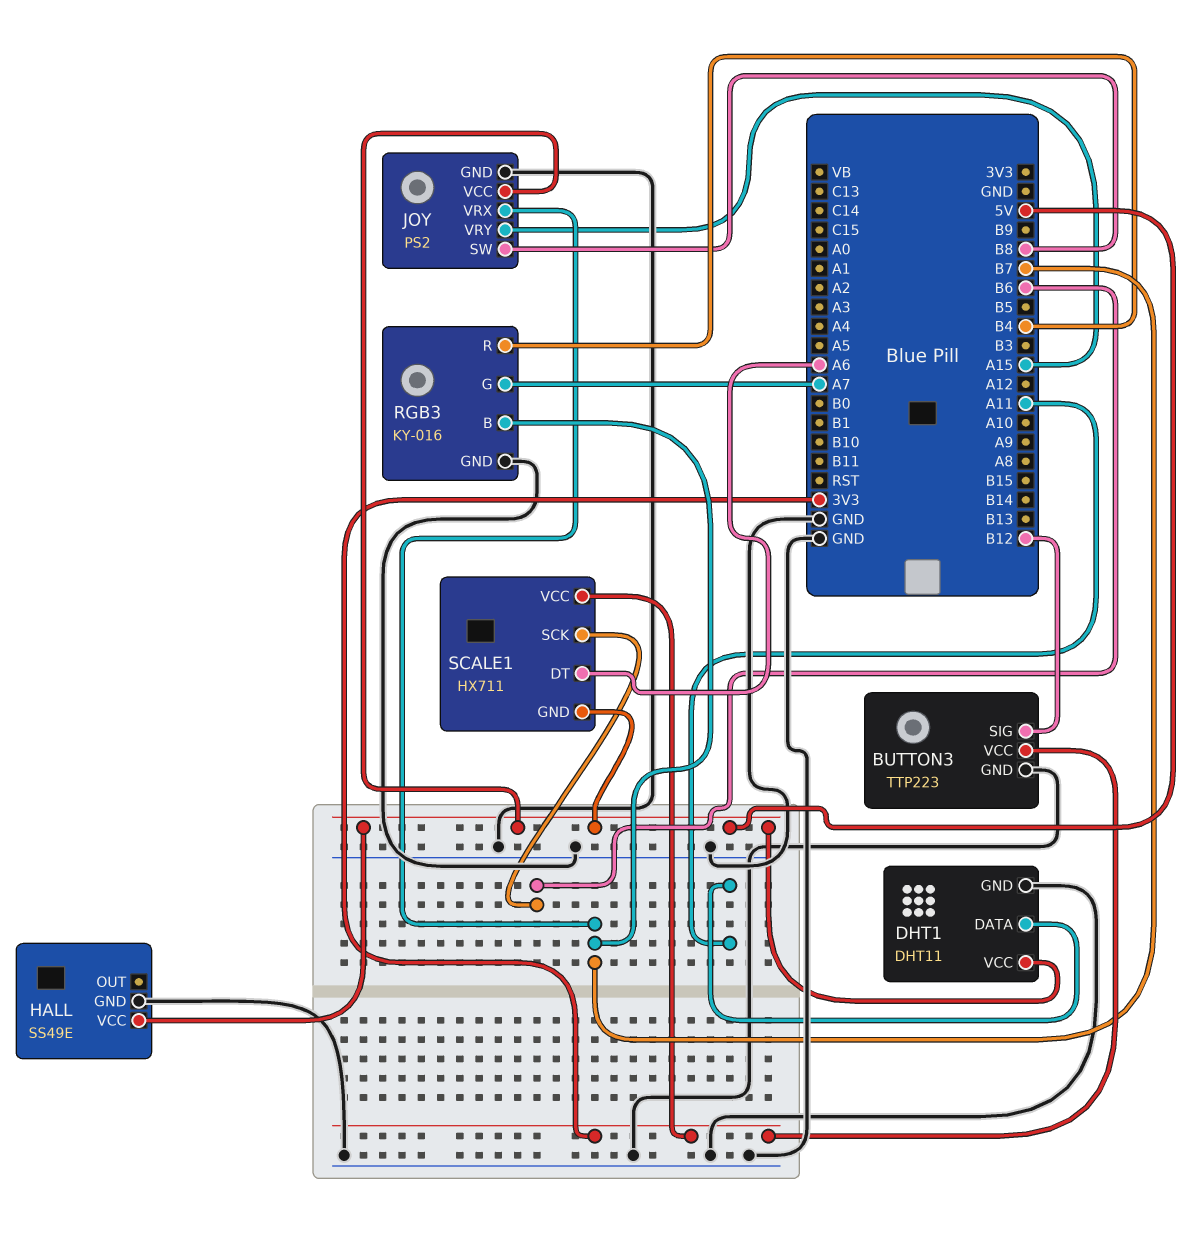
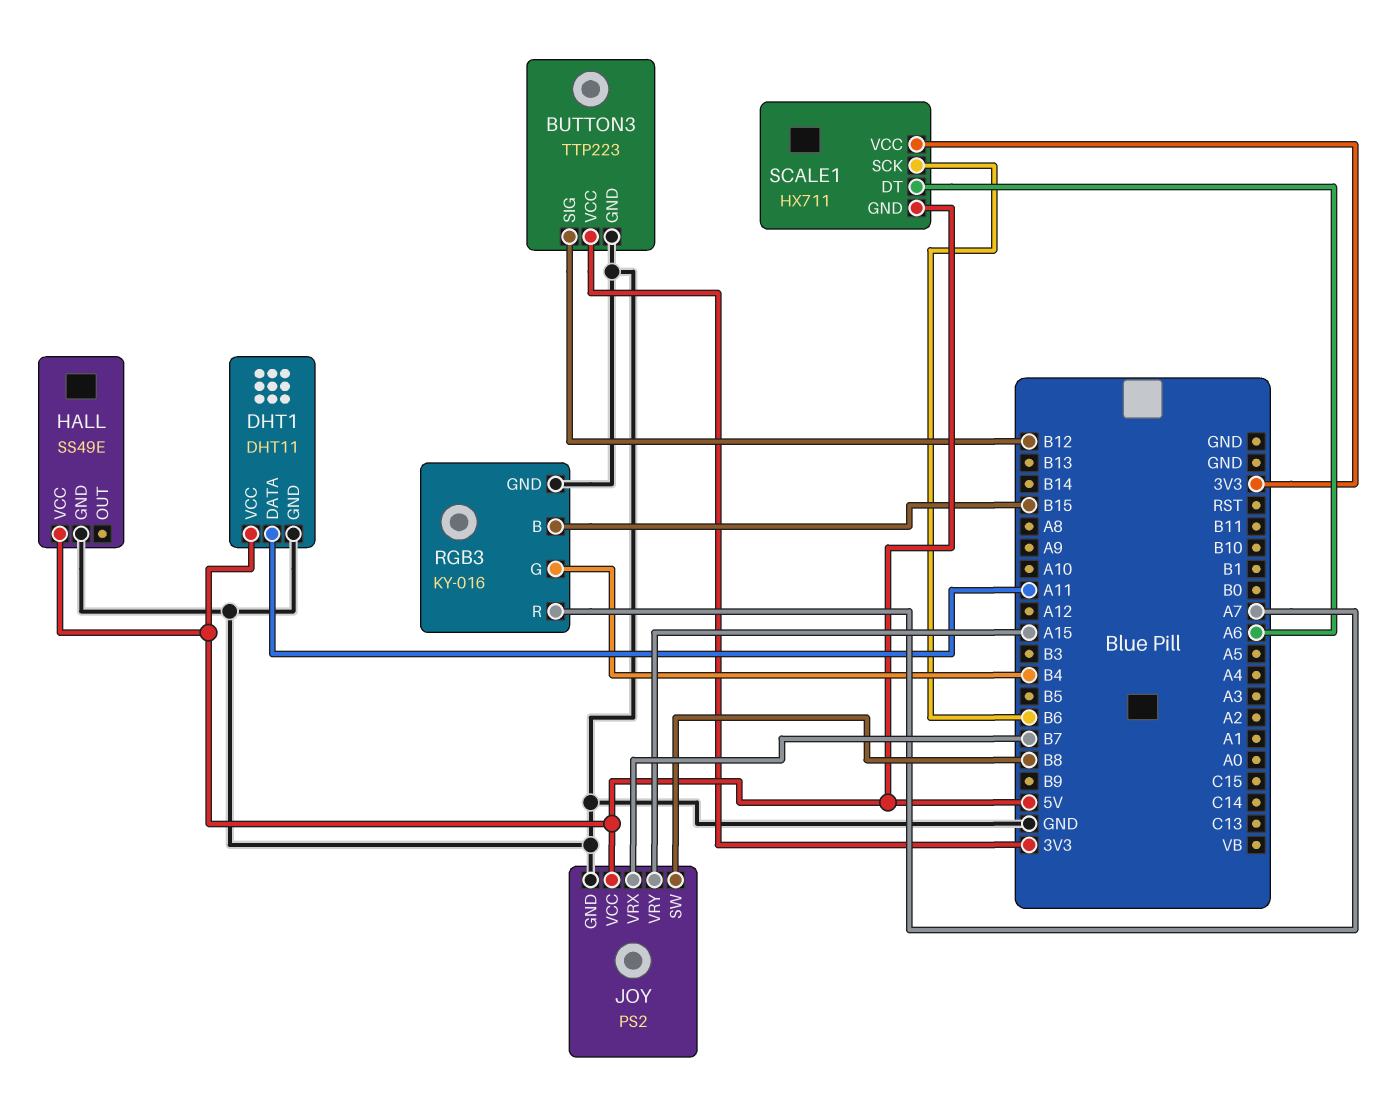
RGB3 pin B: B7 -> B15
RGB3 pin G: A7 -> B4
RGB3 pin R: B4 -> A7

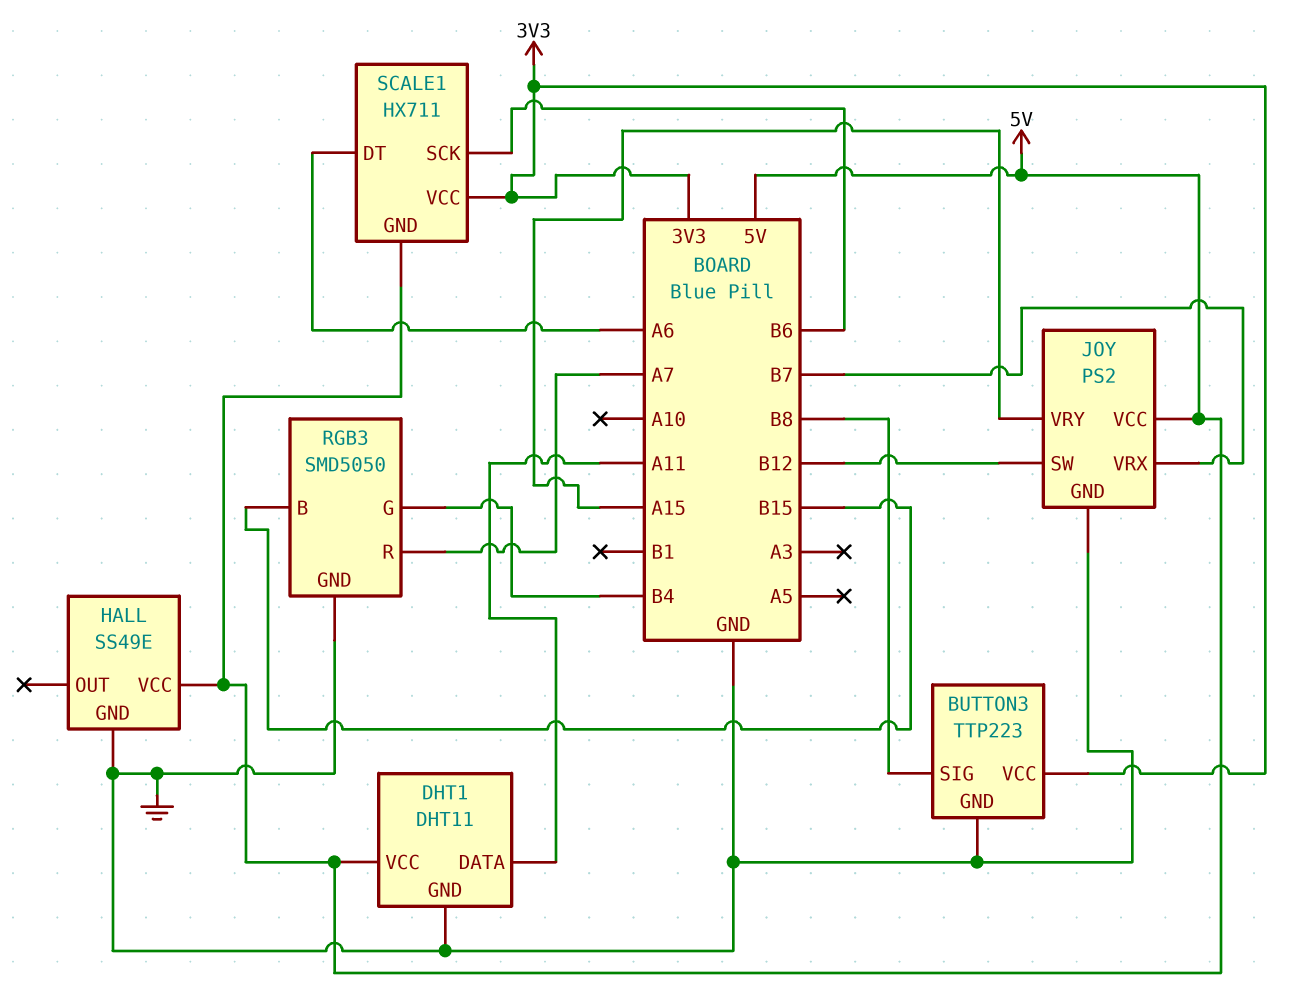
BUTTON3 pin SIG: B12 -> B8
JOY pin SW: B8 -> B12
RGB3: KY-016 -> SMD5050

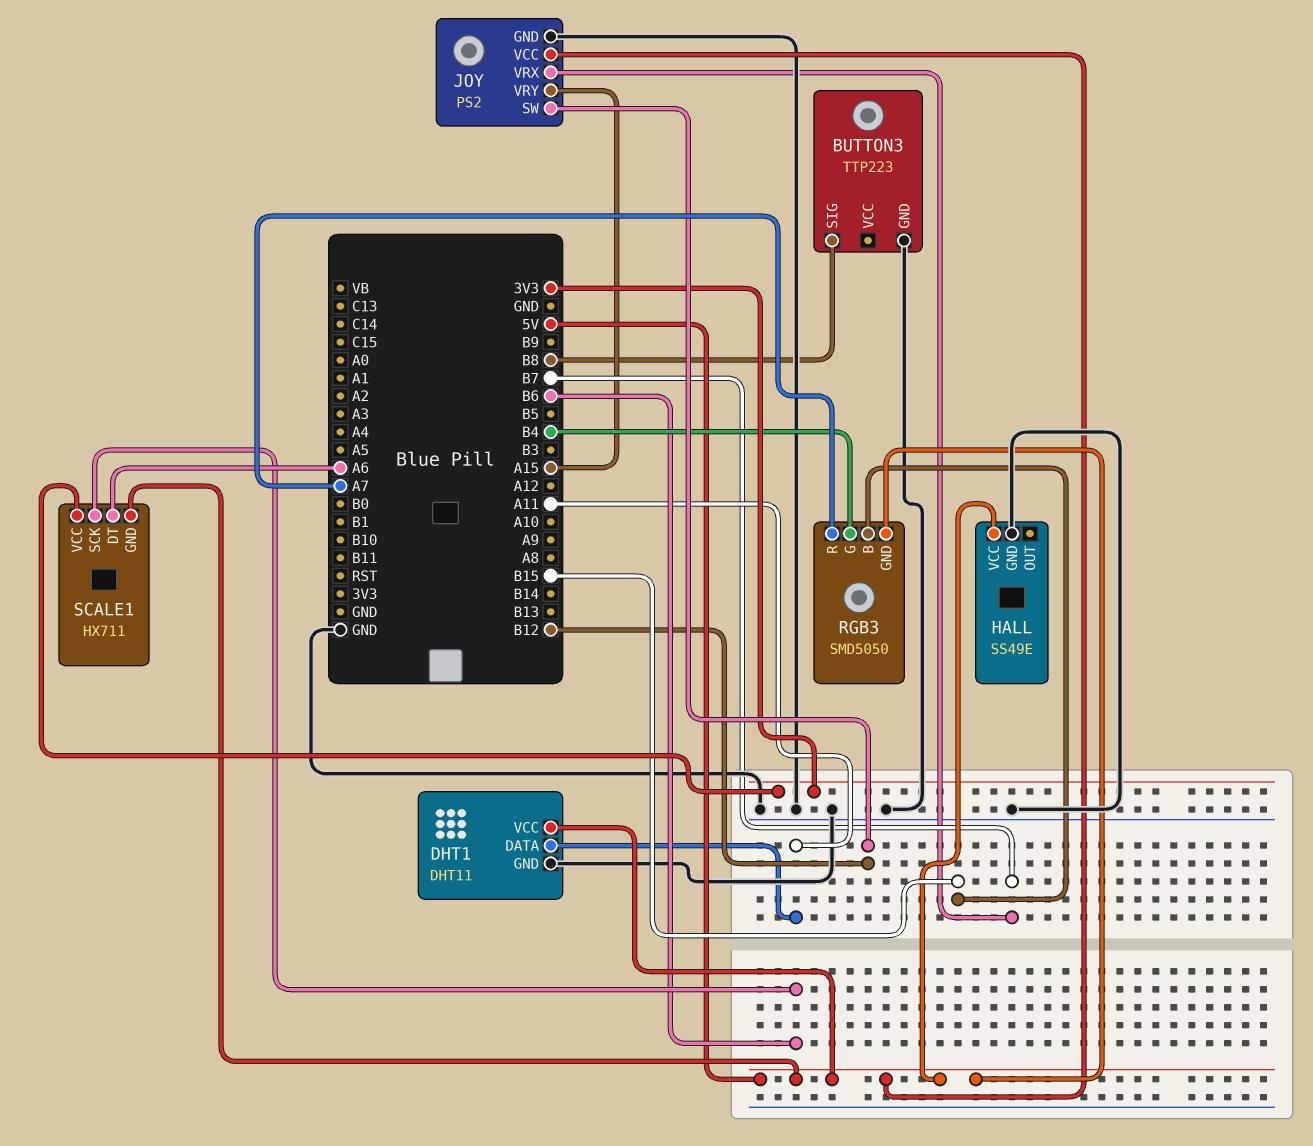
BUTTON3 pin VCC: 3V3 -> none
RGB3 pin GND: GND -> 5V

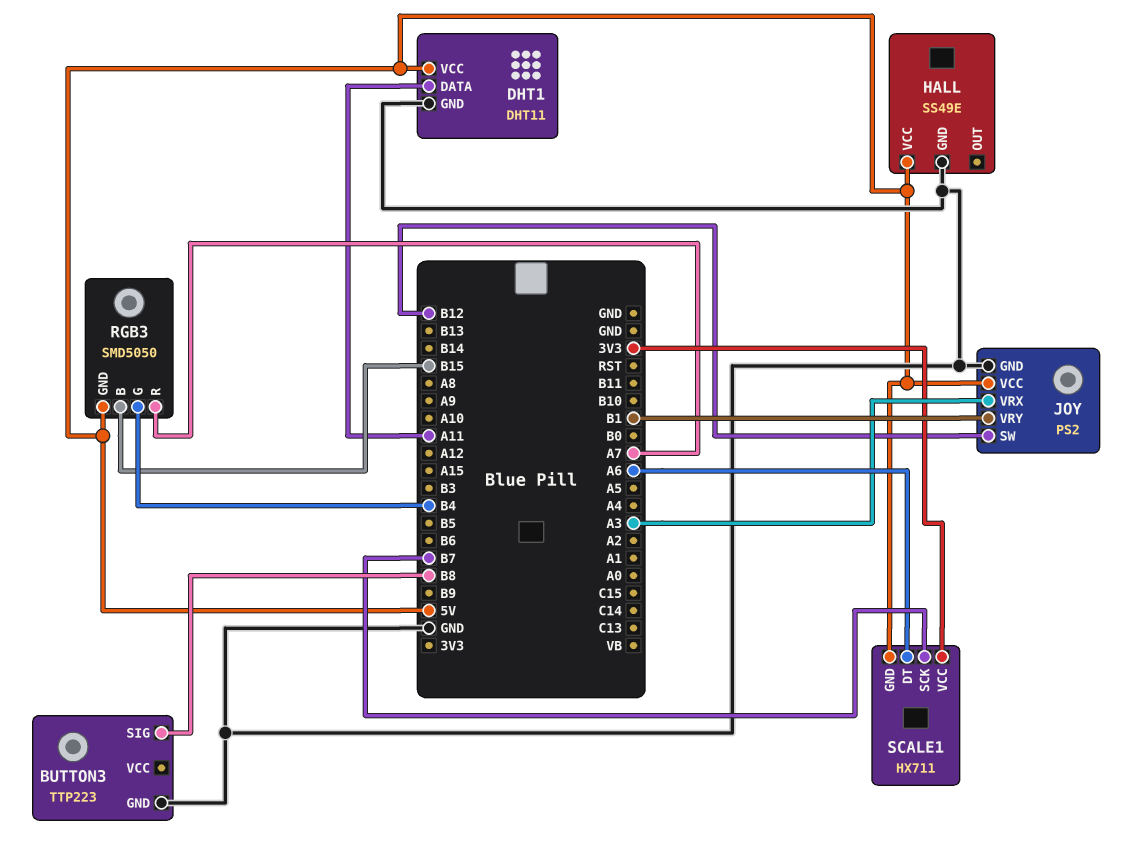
JOY pin VRX: B7 -> A3
JOY pin VRY: A15 -> B1
SCALE1 pin SCK: B6 -> B7

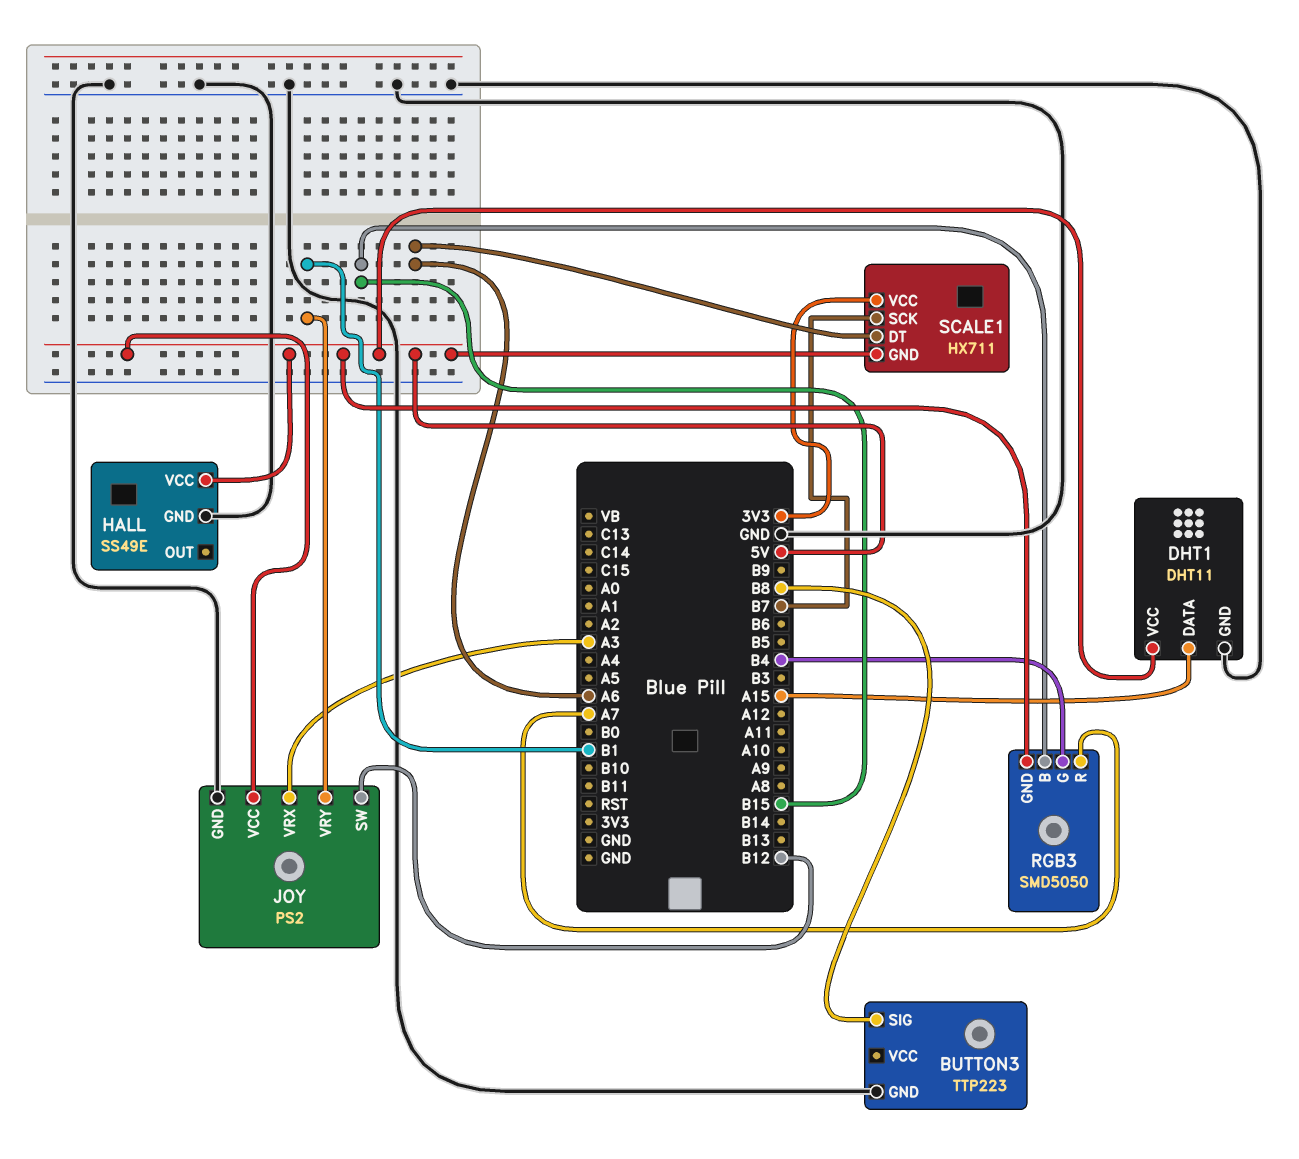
DHT1 pin DATA: A11 -> A15

